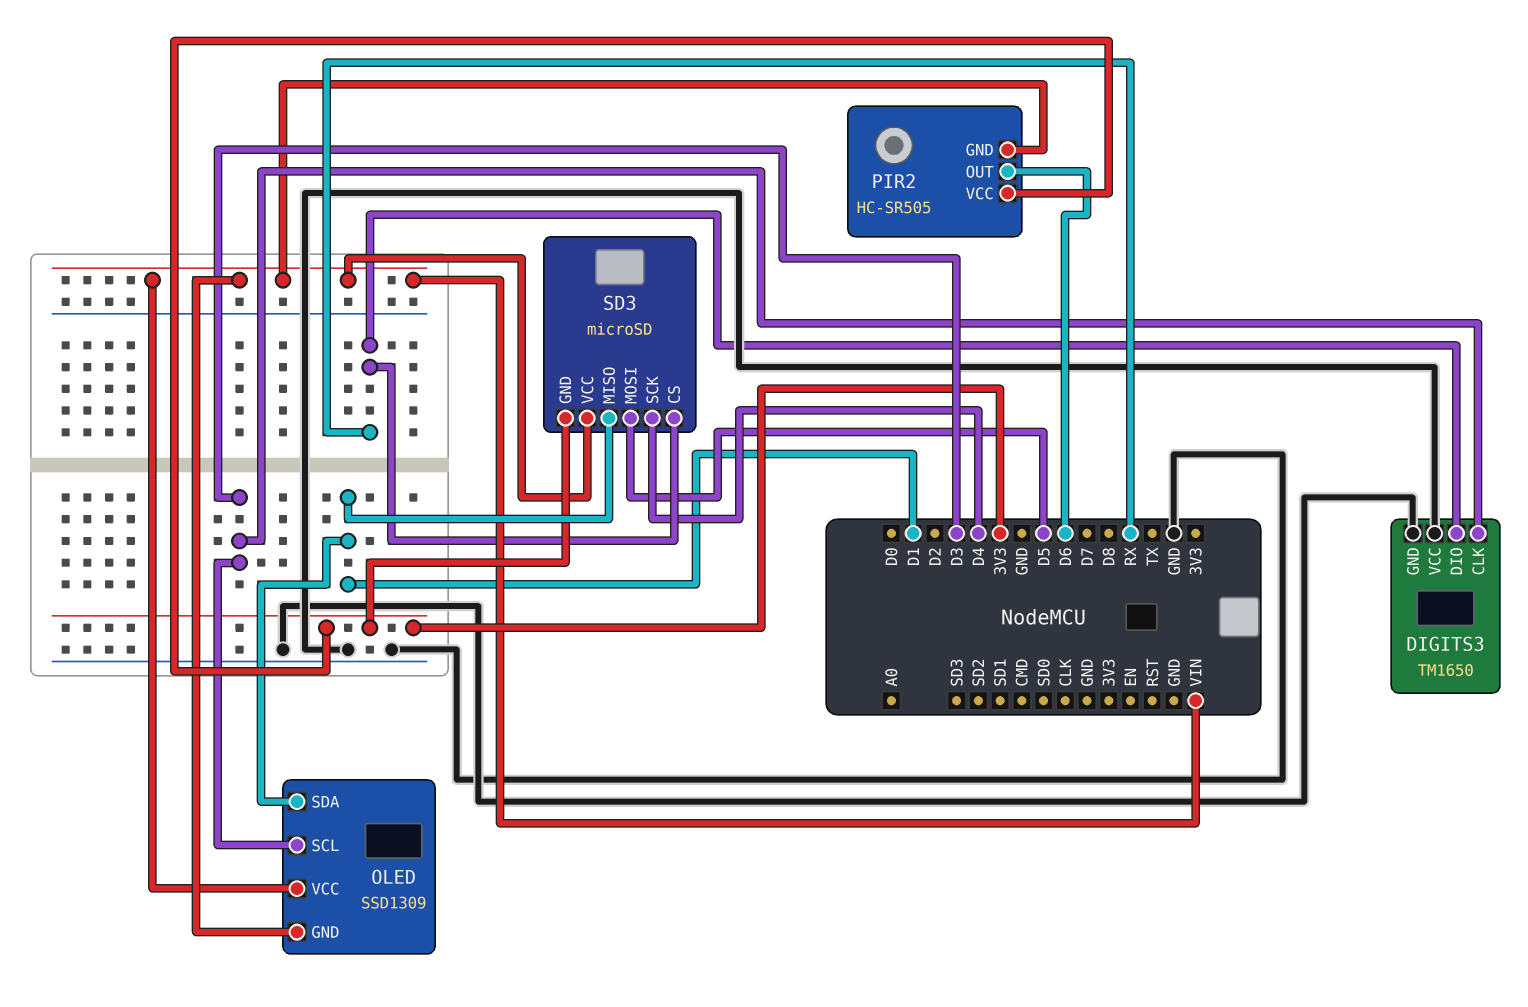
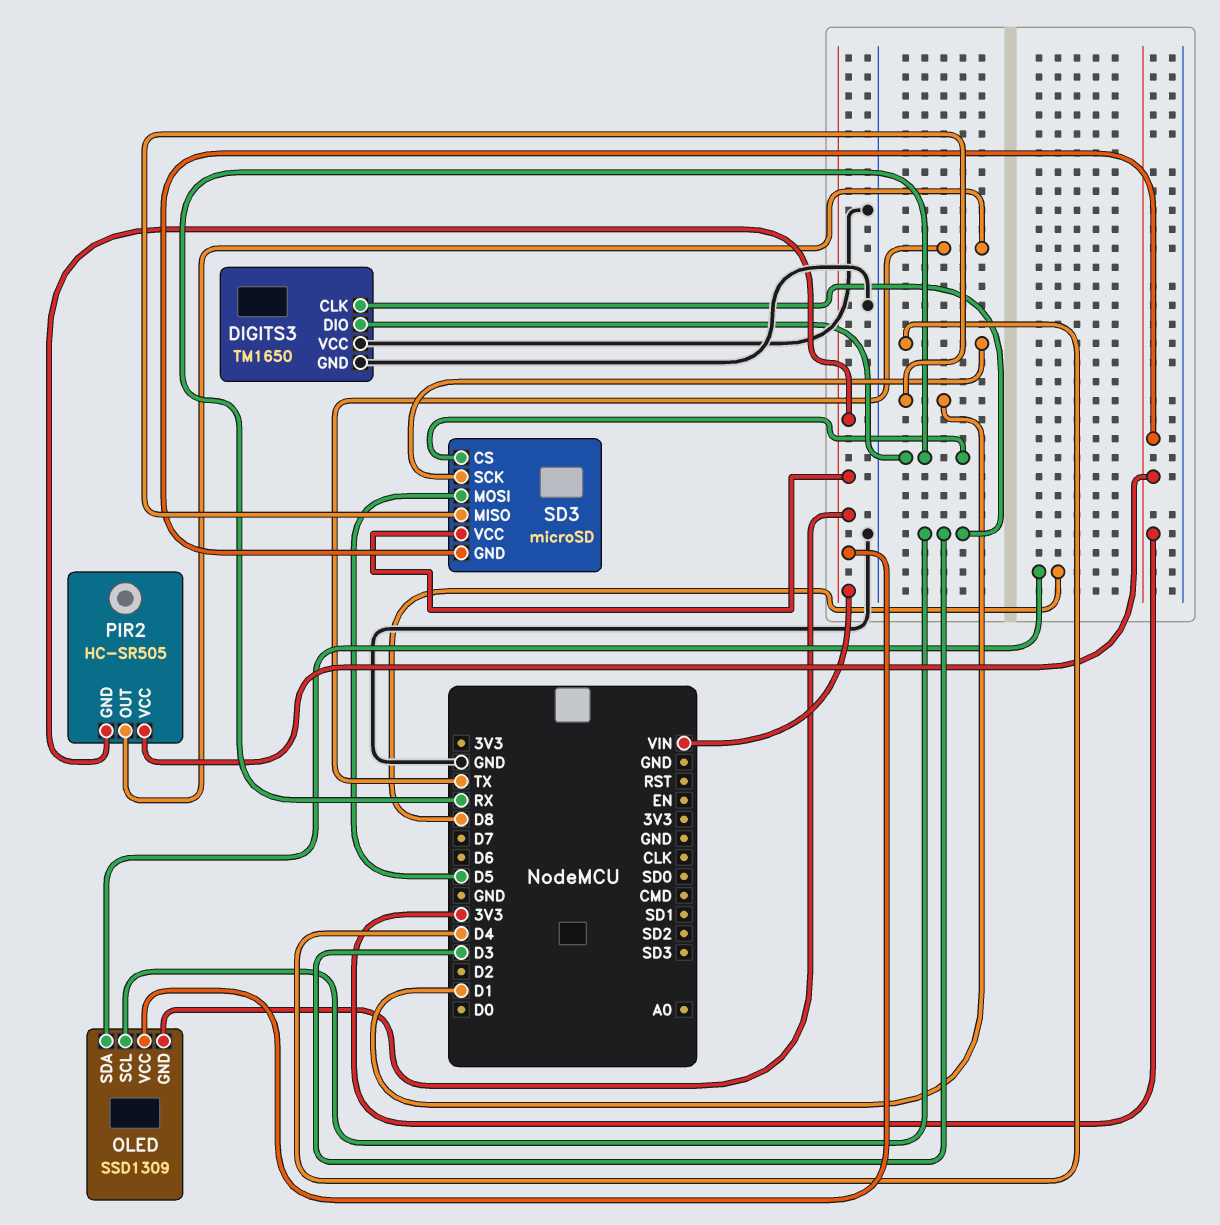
OLED pin SDA: D1 -> D8
PIR2 pin OUT: D6 -> TX

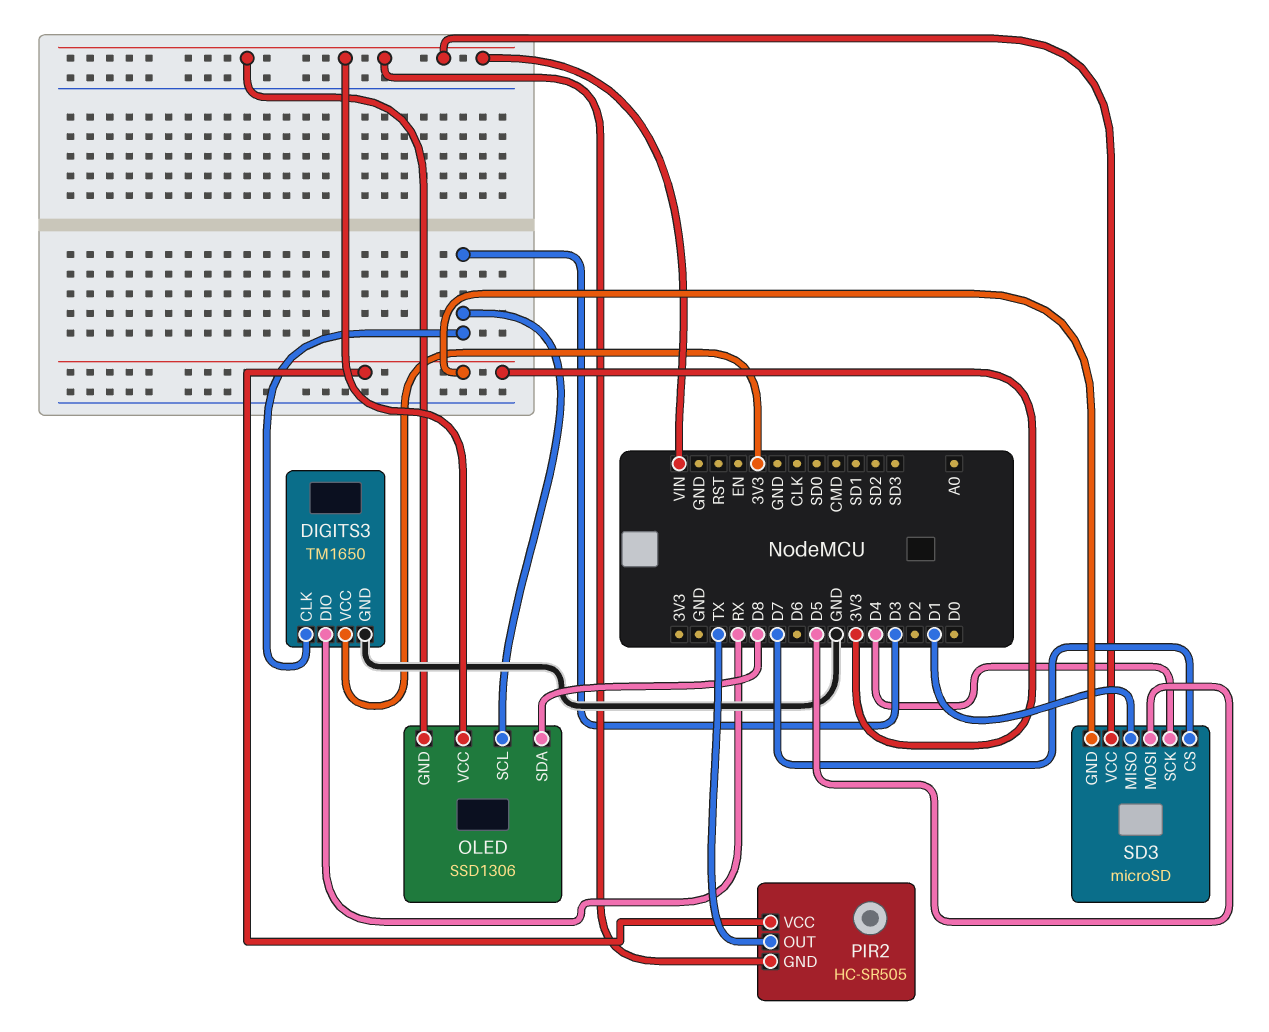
DIGITS3 pin VCC: GND -> 3V3
OLED: SSD1309 -> SSD1306
SD3 pin CS: RX -> D7

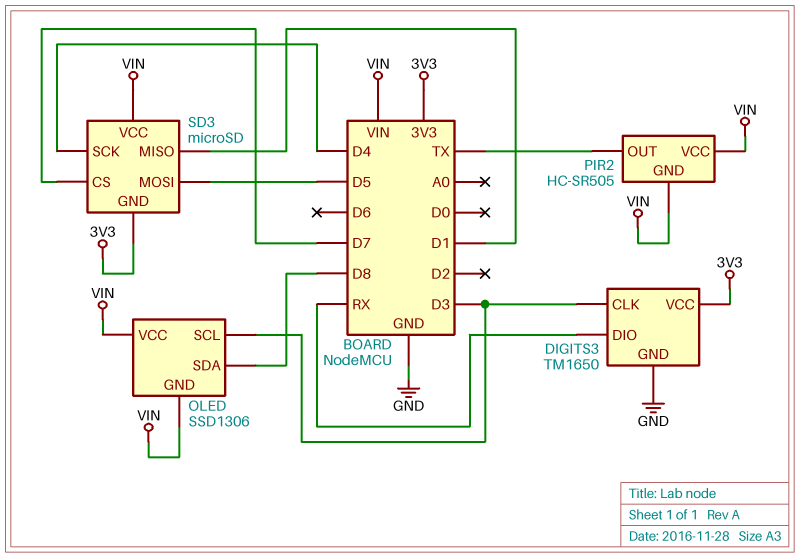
PIR2 pin VCC: 3V3 -> VIN

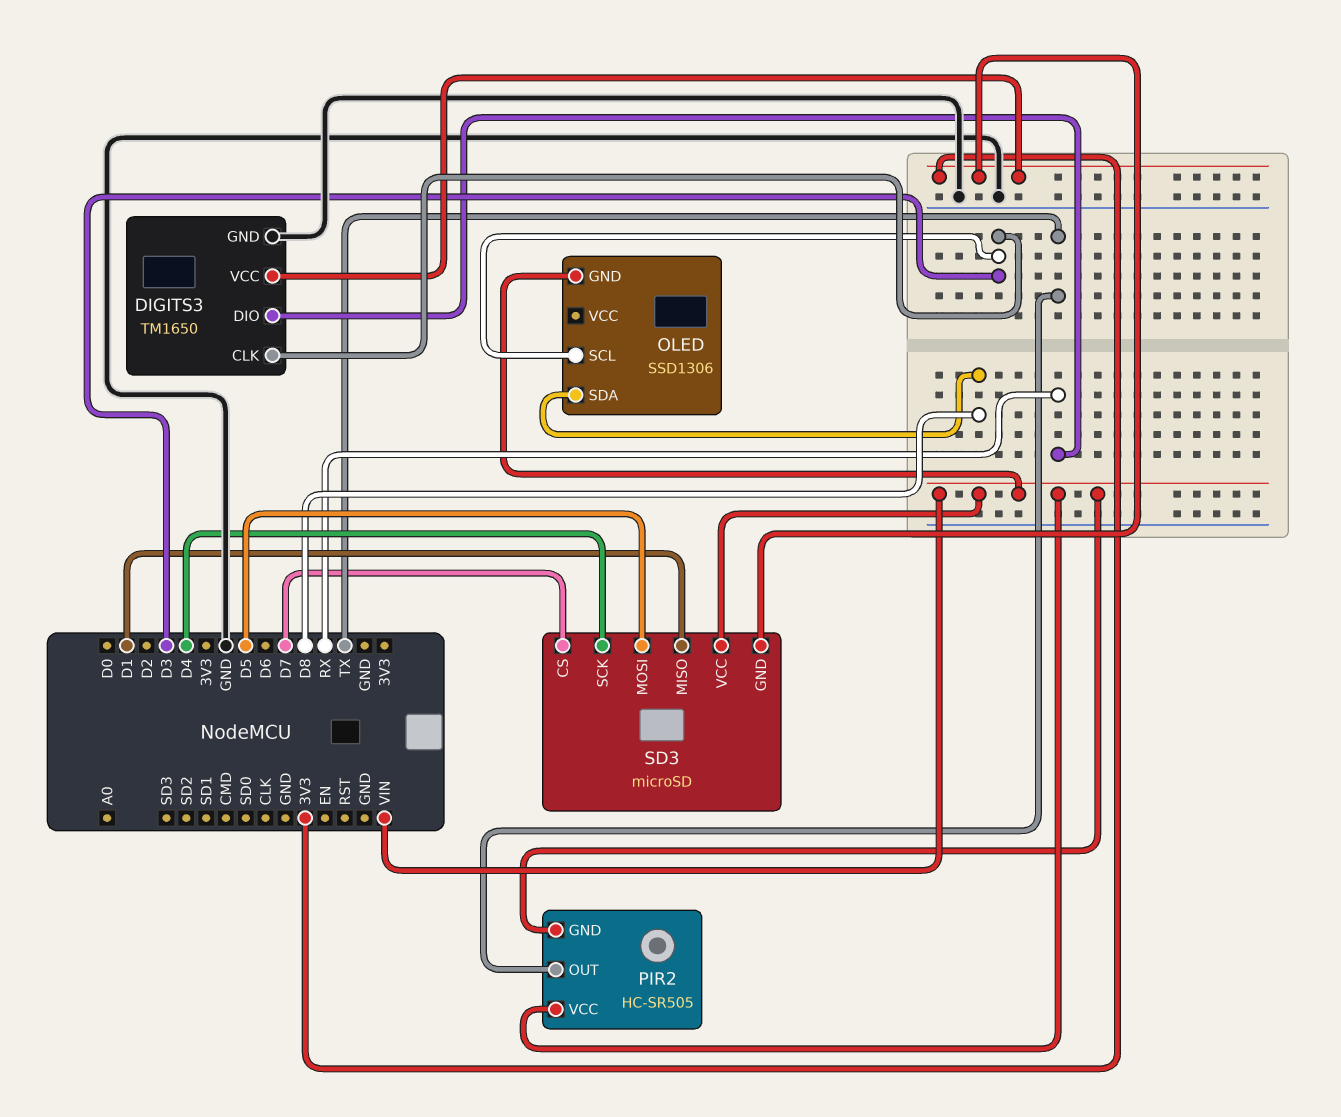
OLED pin VCC: VIN -> none

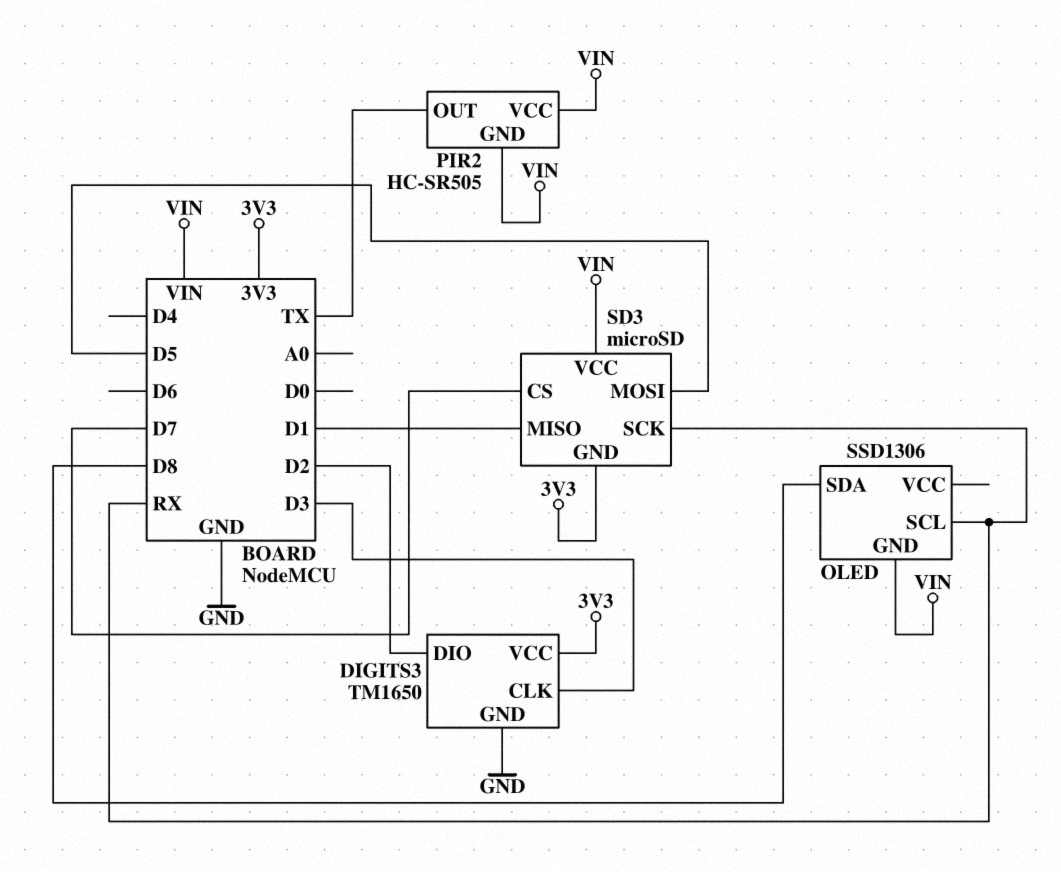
DIGITS3 pin DIO: RX -> D2
OLED pin SCL: D3 -> RX
SD3 pin SCK: D4 -> RX

